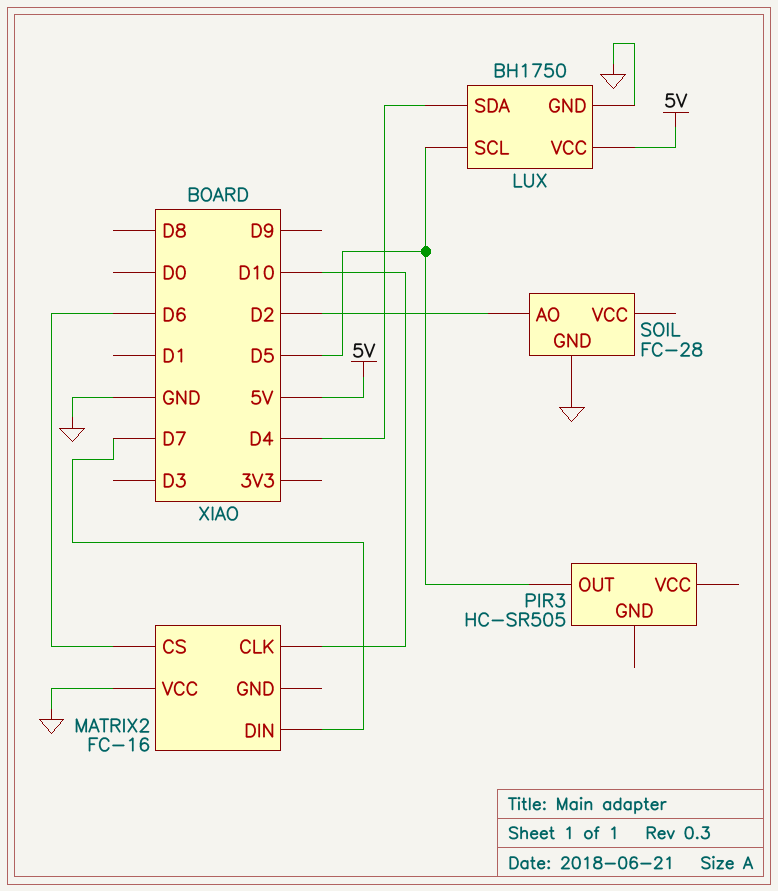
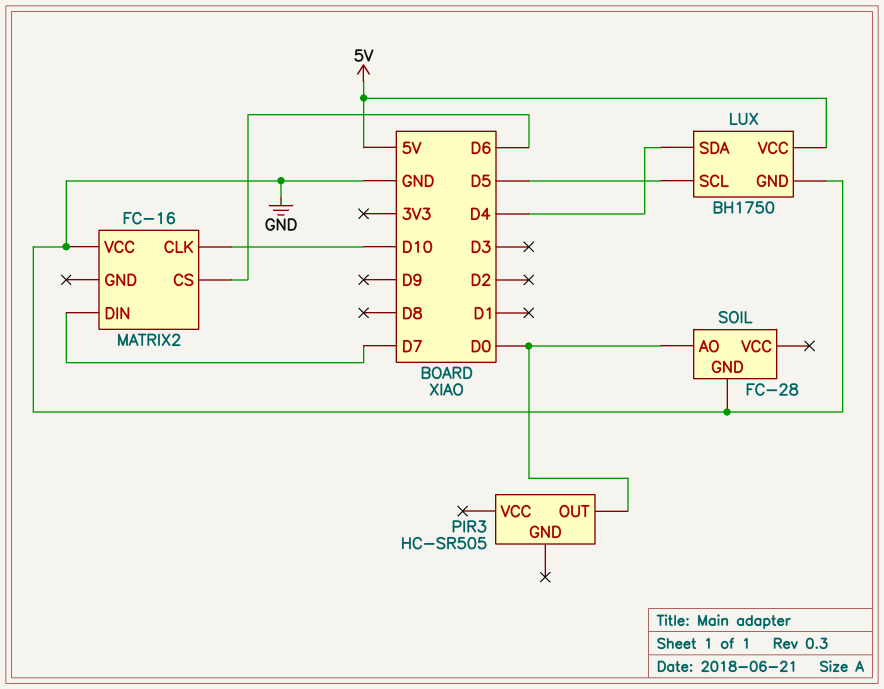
PIR3 pin OUT: D5 -> D0
SOIL pin AO: D2 -> D0

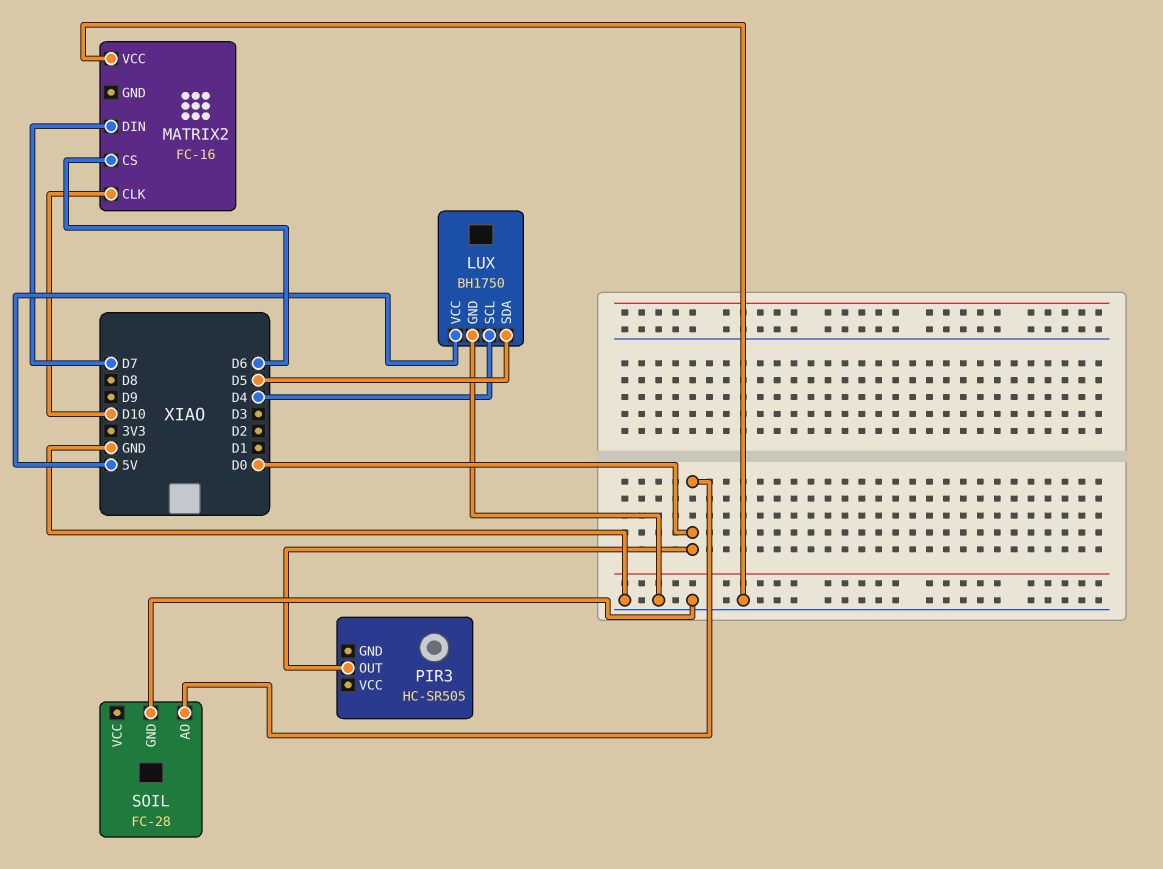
LUX pin SCL: D5 -> D4
LUX pin SDA: D4 -> D5

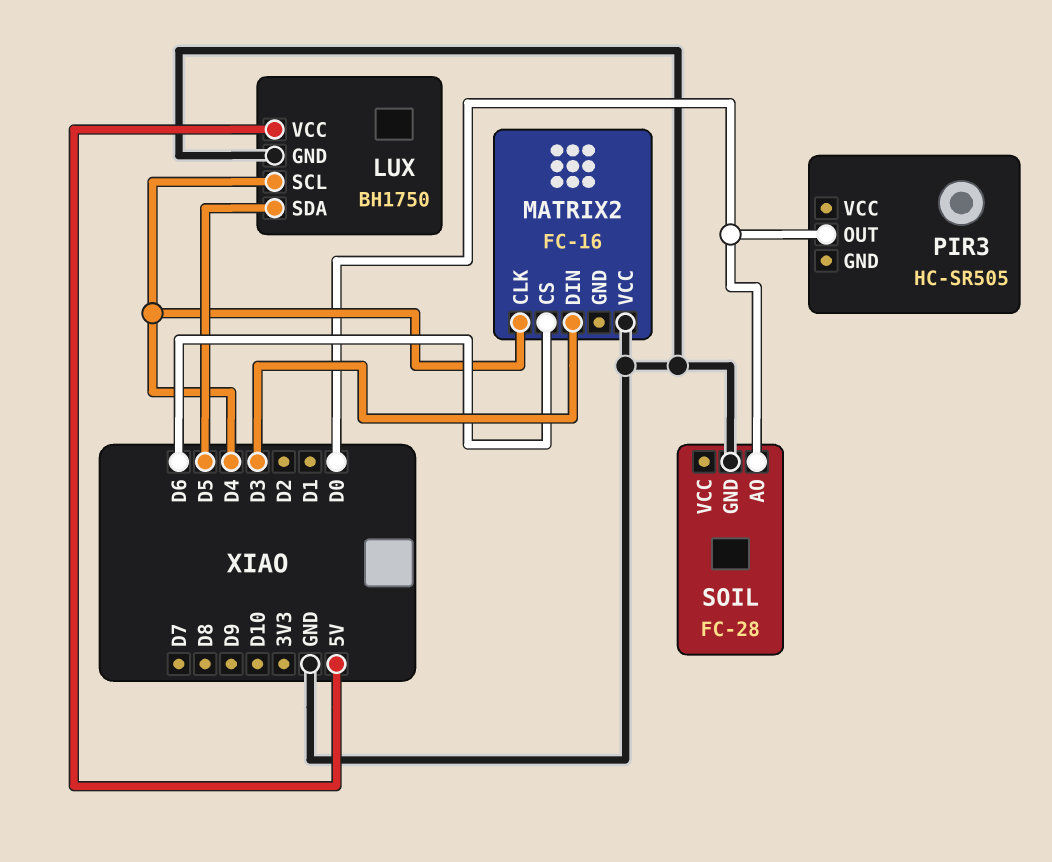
MATRIX2 pin CLK: D10 -> D4
MATRIX2 pin DIN: D7 -> D3

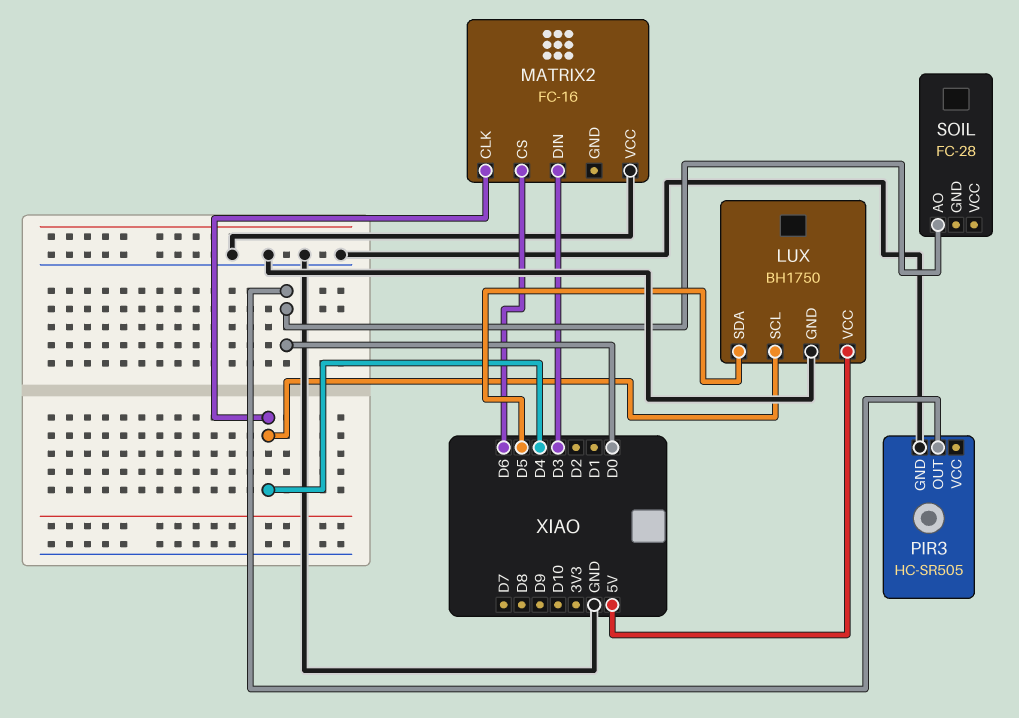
PIR3 pin GND: none -> GND
SOIL pin GND: GND -> none

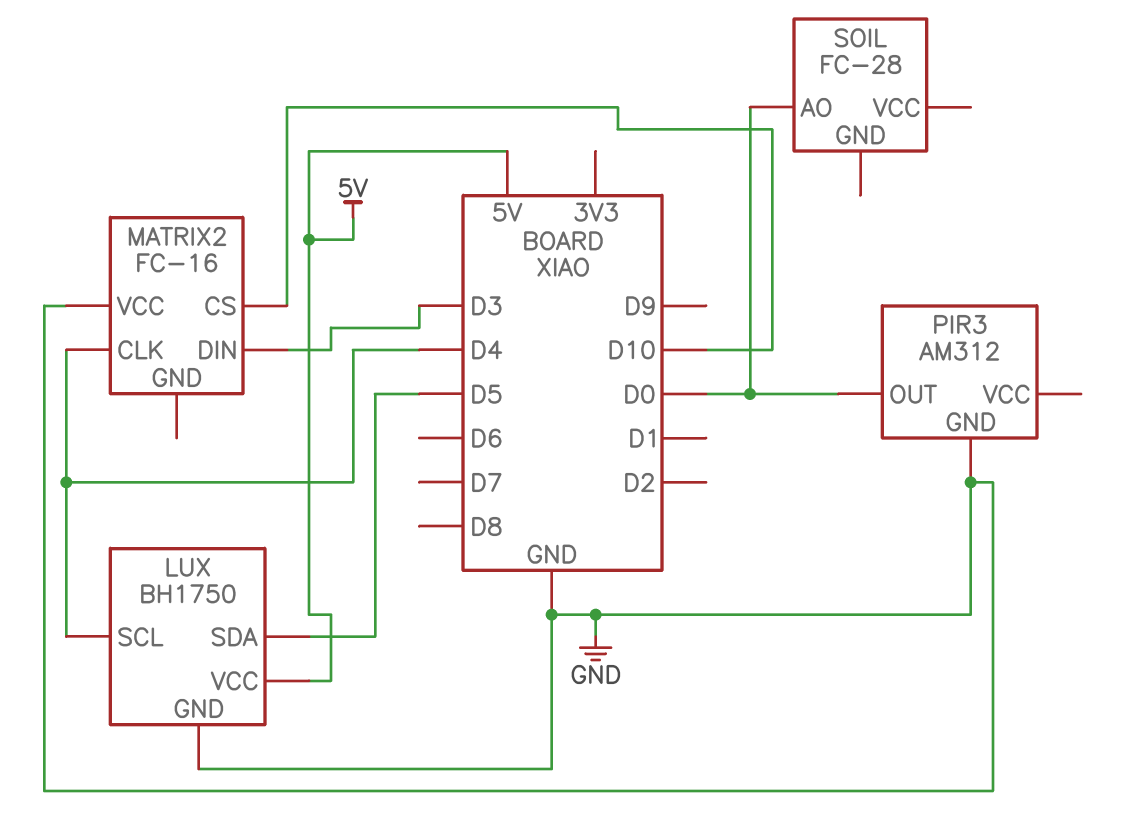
MATRIX2 pin CS: D6 -> D10
PIR3: HC-SR505 -> AM312

